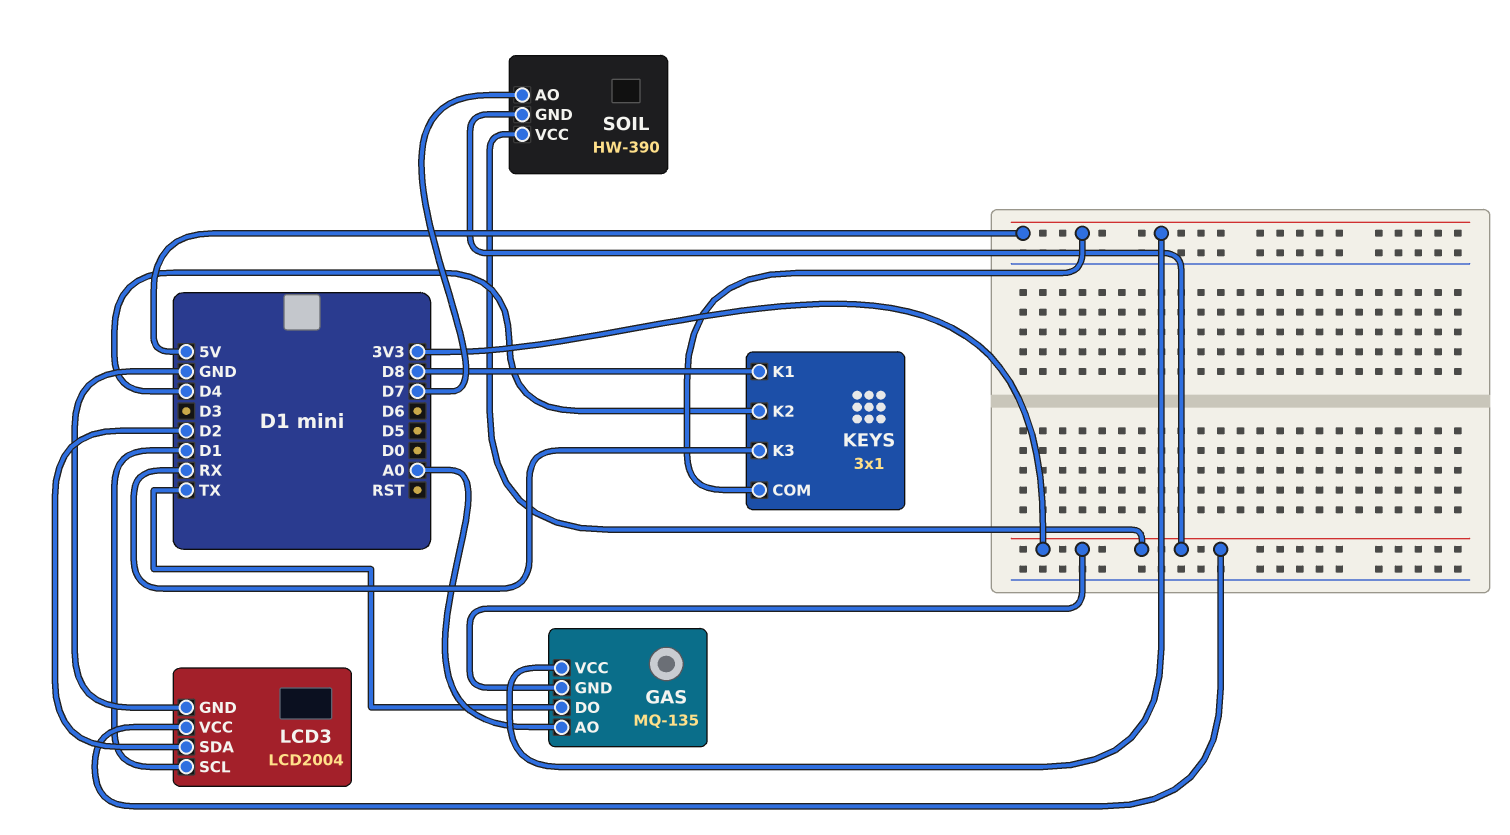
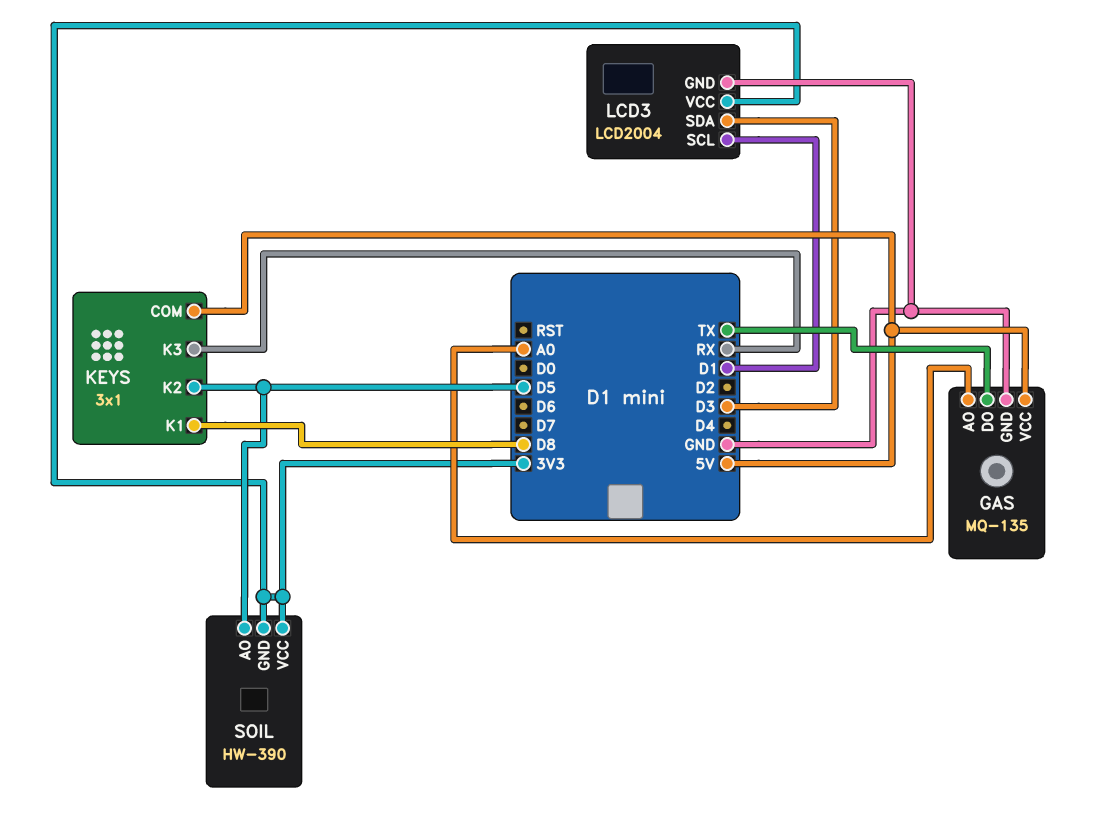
GAS pin GND: 3V3 -> GND
KEYS pin K2: D4 -> D5
LCD3 pin SDA: D2 -> D3
SOIL pin AO: D7 -> D5

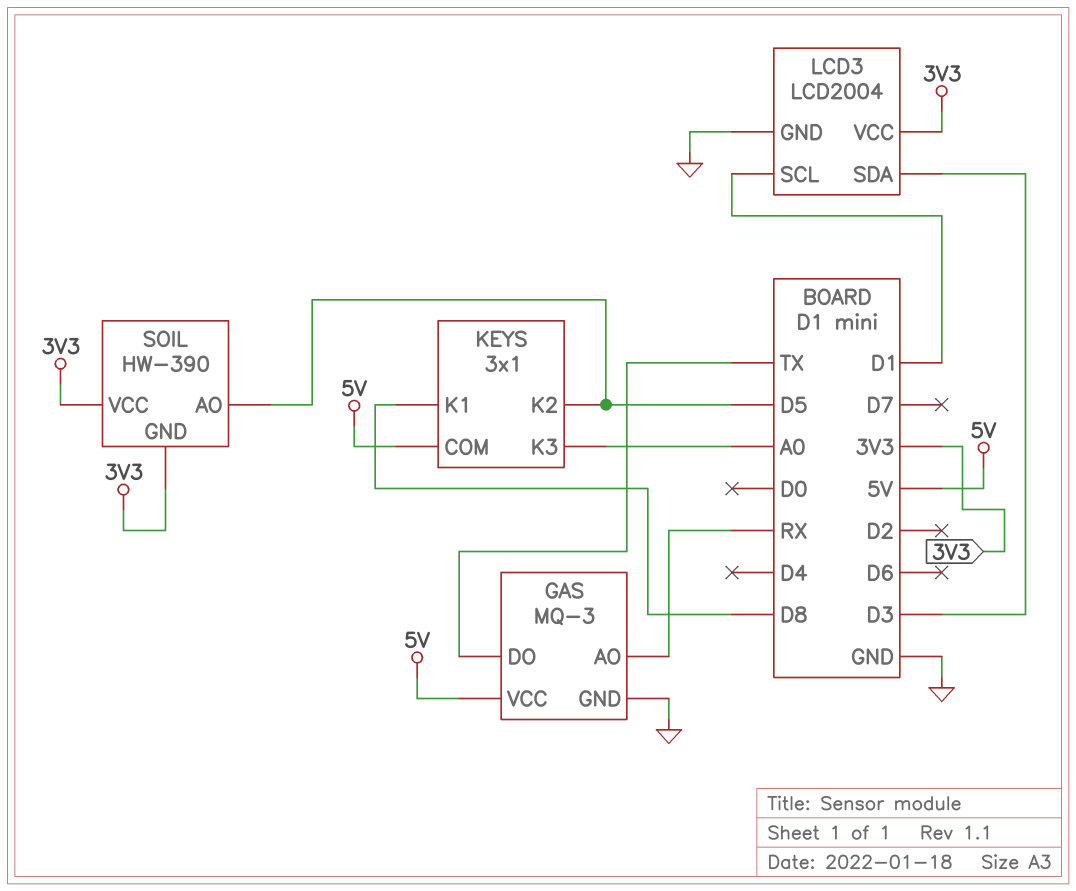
GAS: MQ-135 -> MQ-3
GAS pin AO: A0 -> RX
KEYS pin K3: RX -> A0

